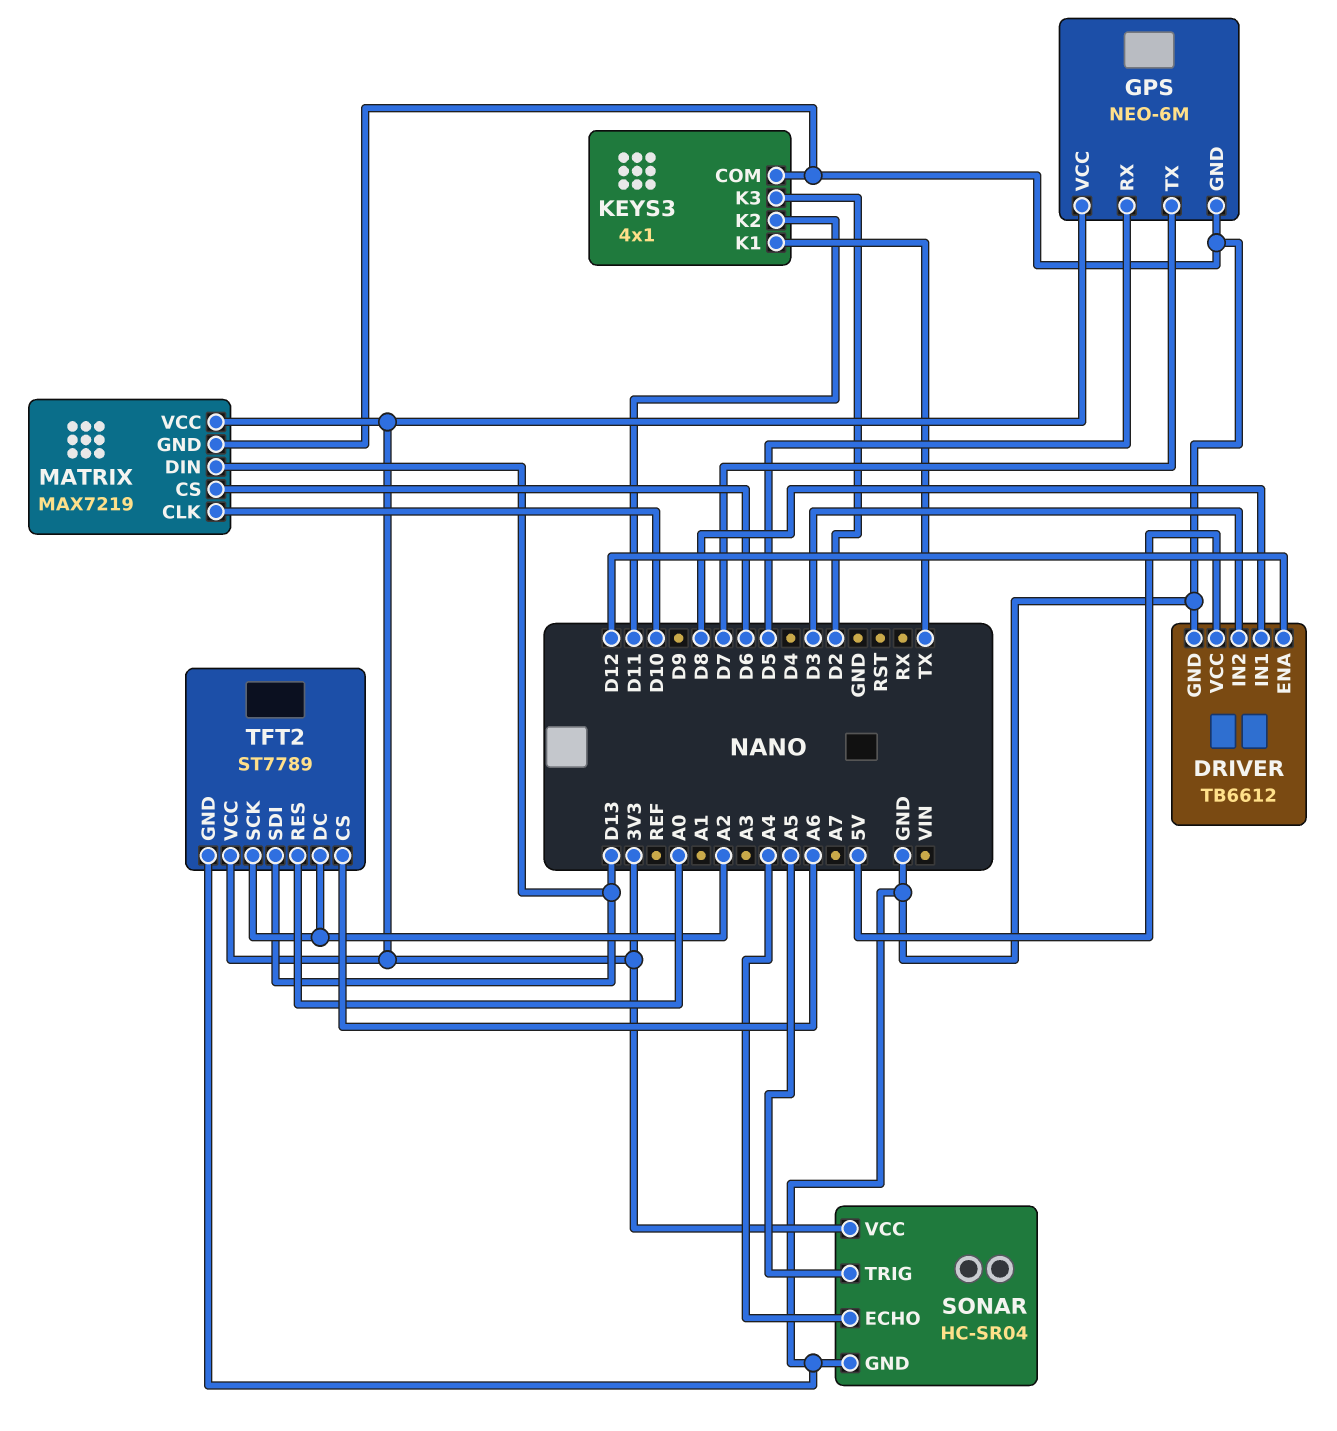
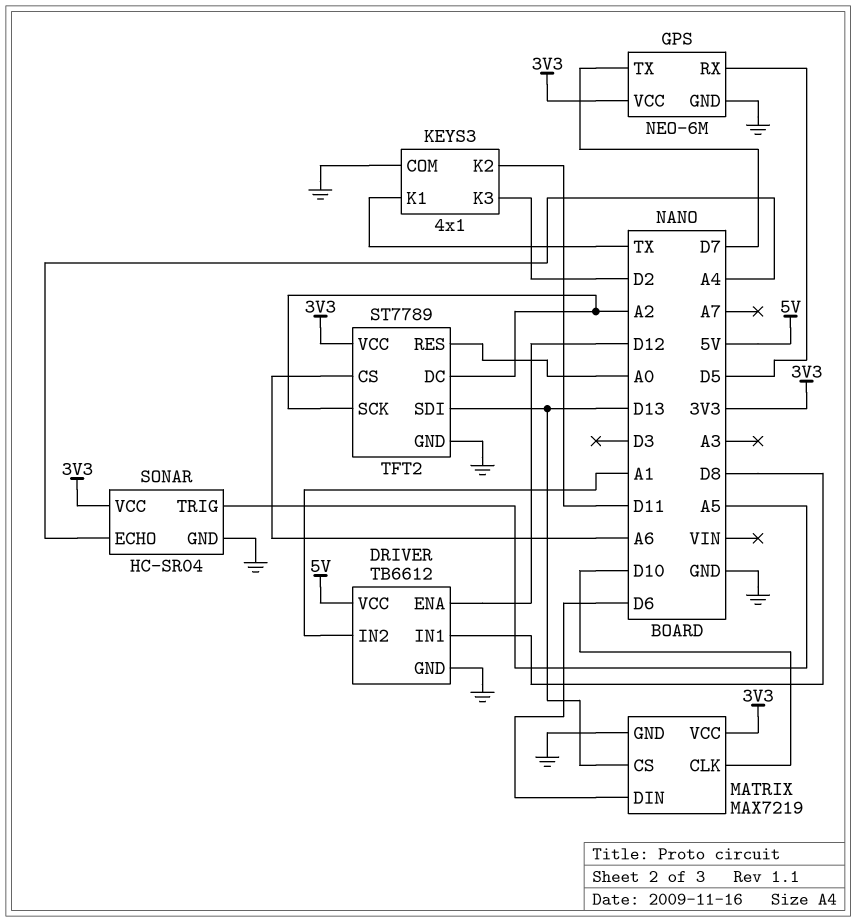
DRIVER pin IN2: D3 -> A1
MATRIX pin CS: D6 -> D13
MATRIX pin DIN: D13 -> D6

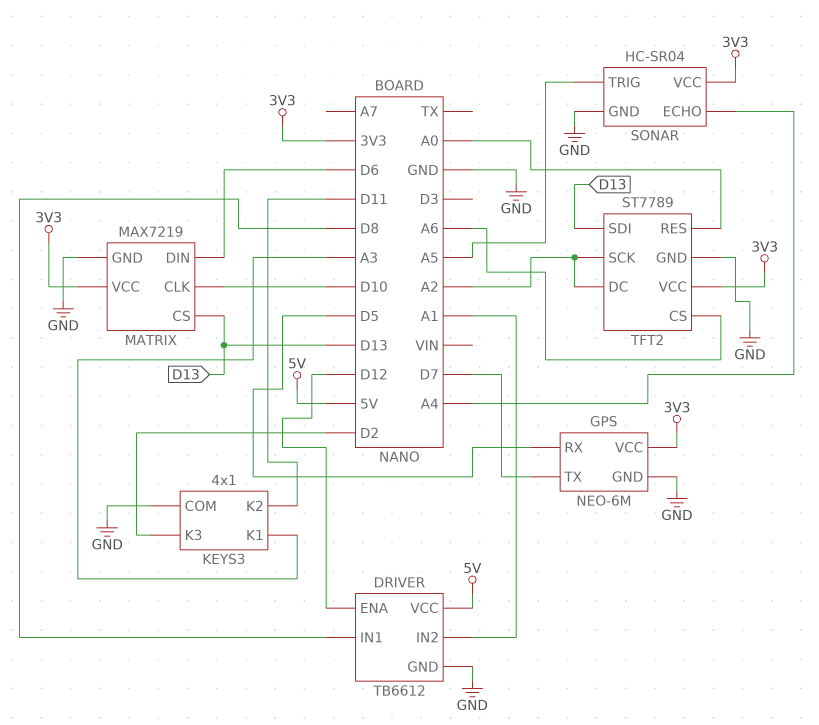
KEYS3 pin K1: TX -> A3

